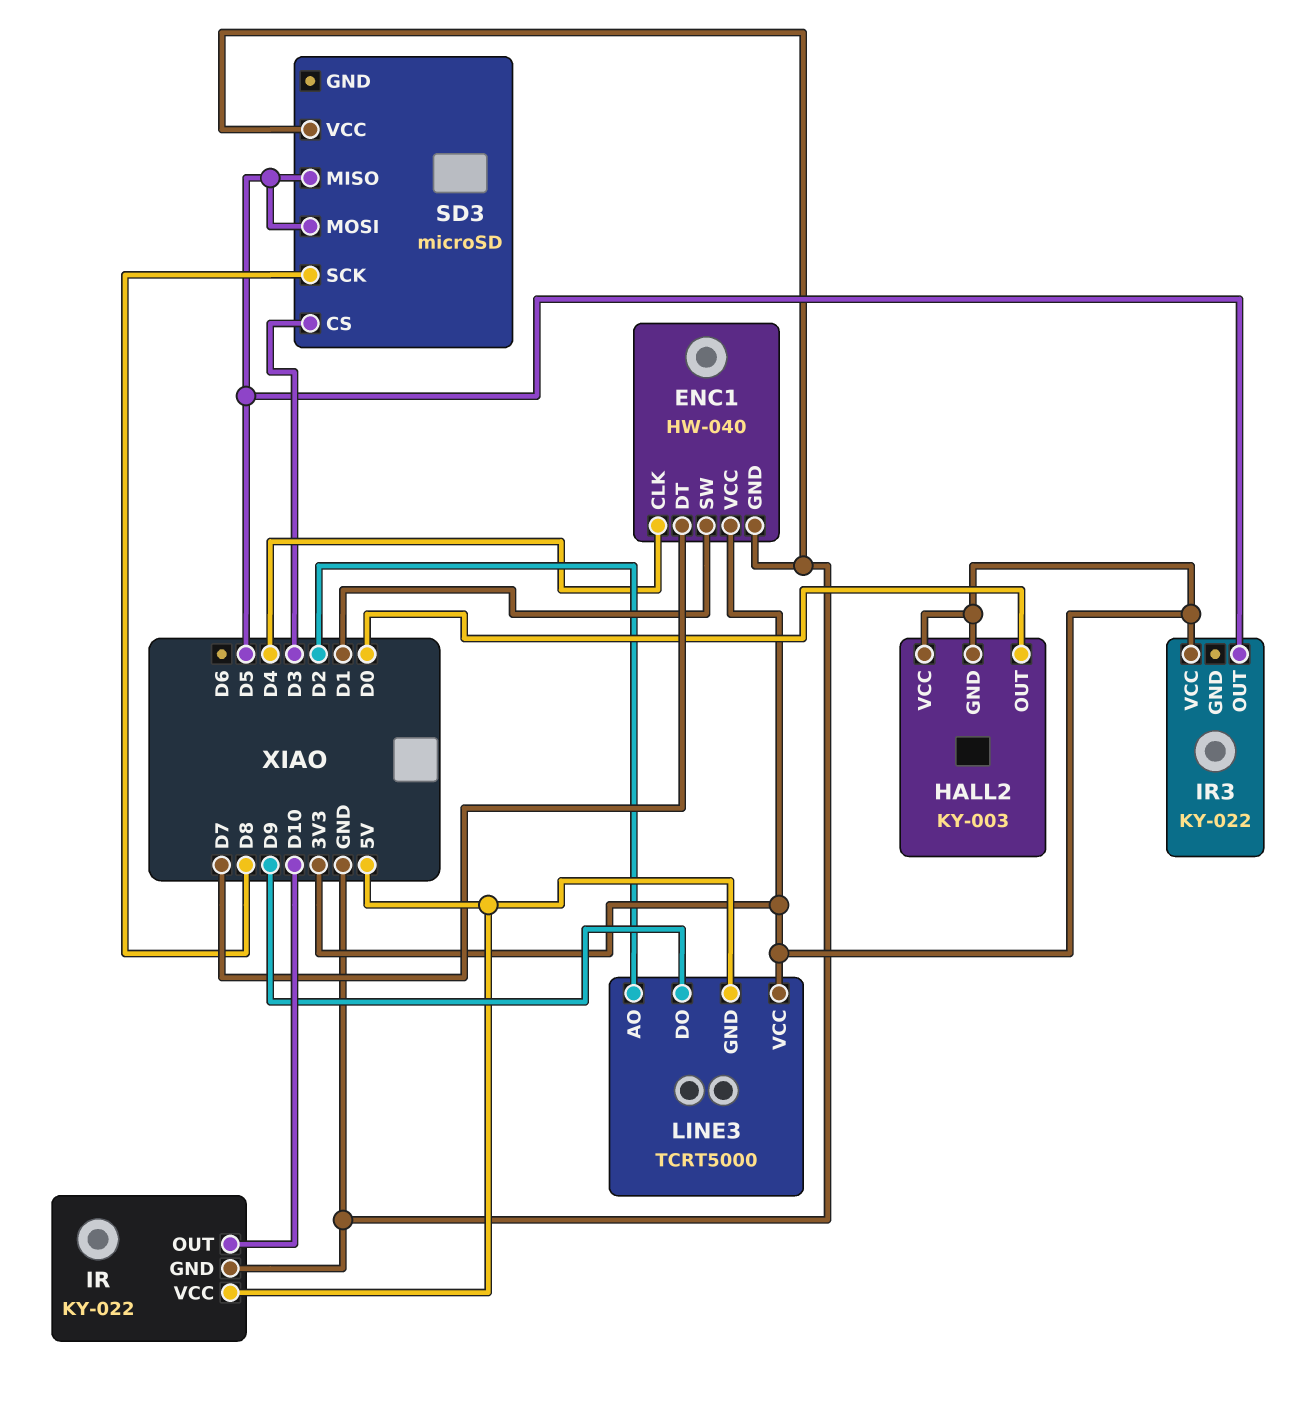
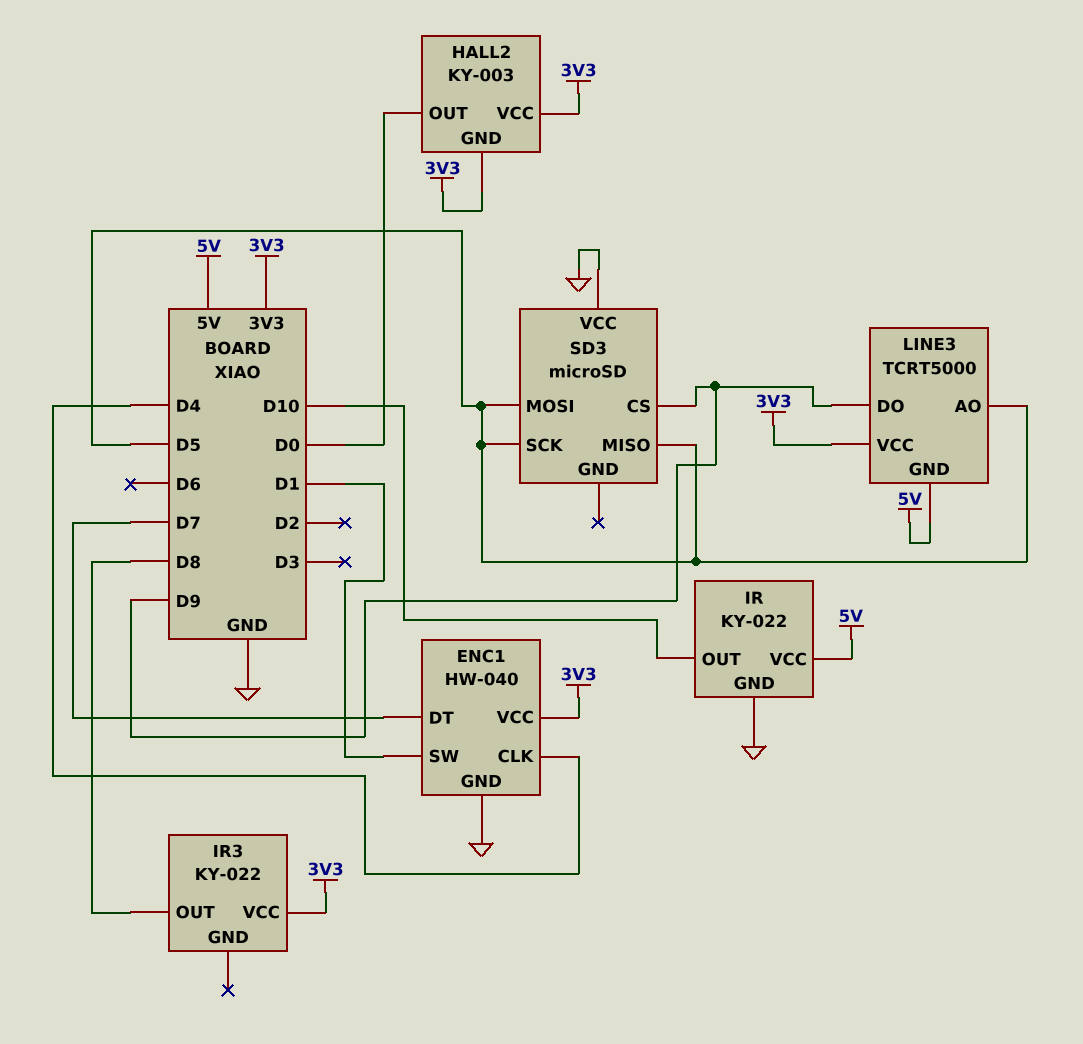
IR3 pin OUT: D5 -> D8
LINE3 pin AO: D2 -> D5
SD3 pin CS: D3 -> D9
SD3 pin SCK: D8 -> D5

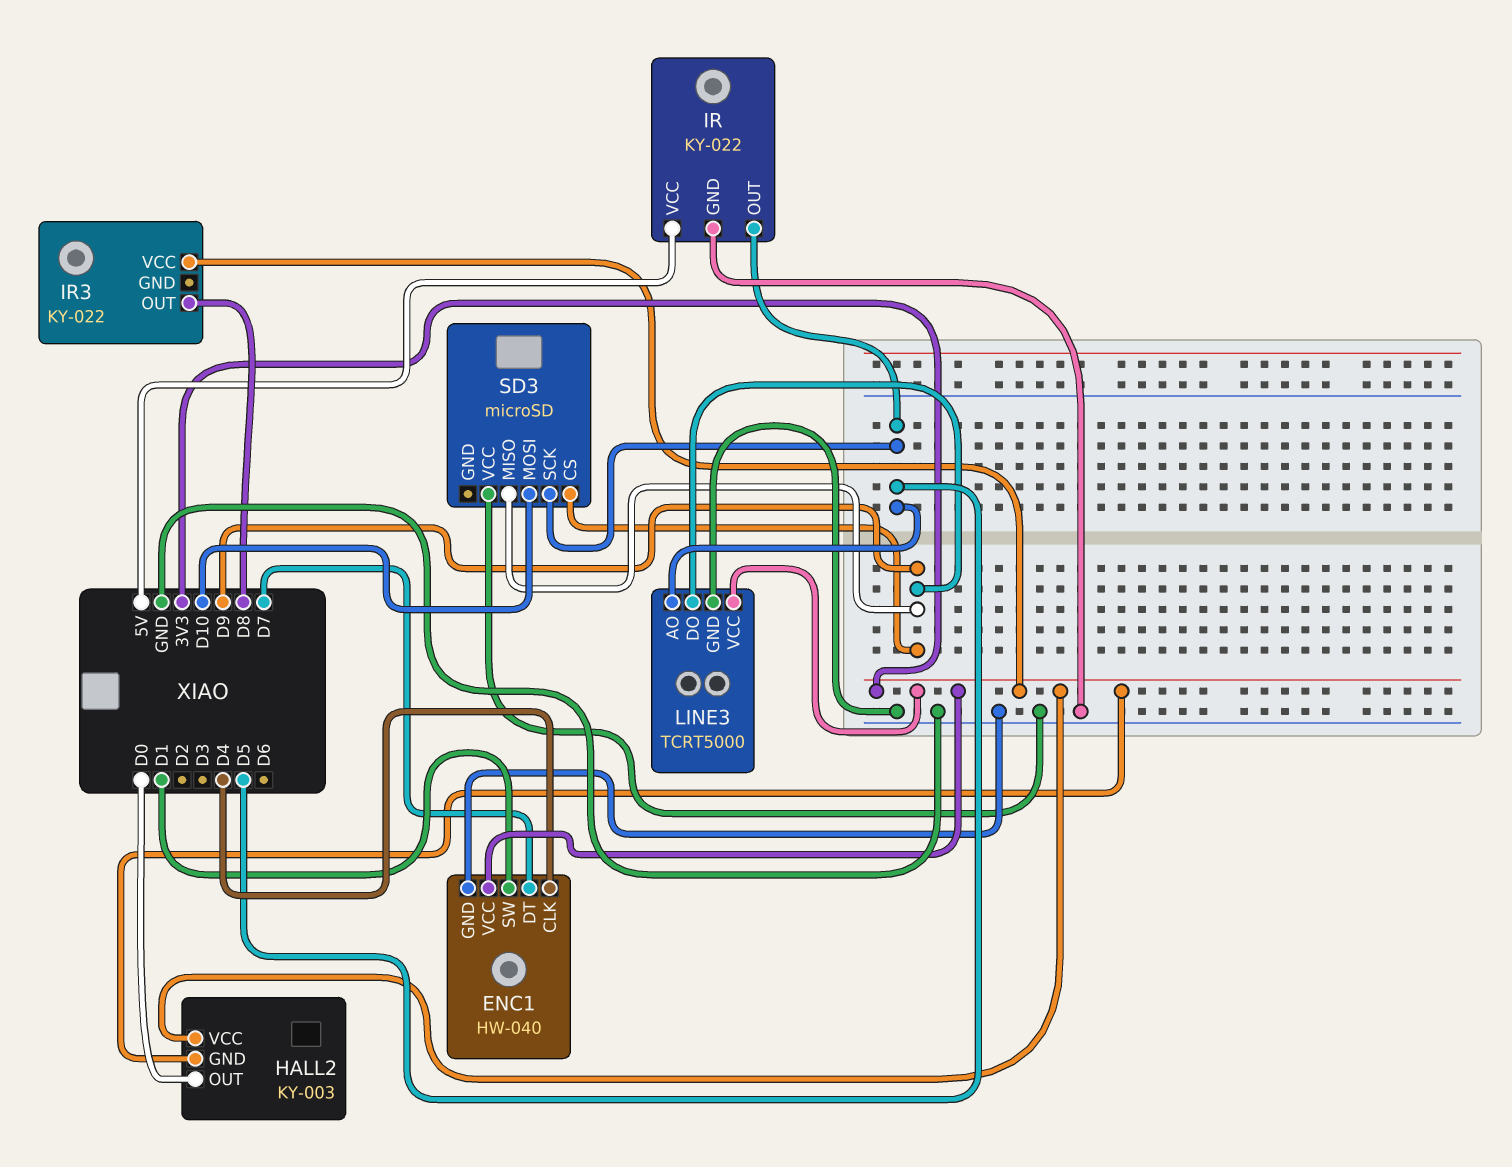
IR pin OUT: D10 -> D5
LINE3 pin GND: 5V -> GND
SD3 pin MISO: D5 -> D9
SD3 pin MOSI: D5 -> D10

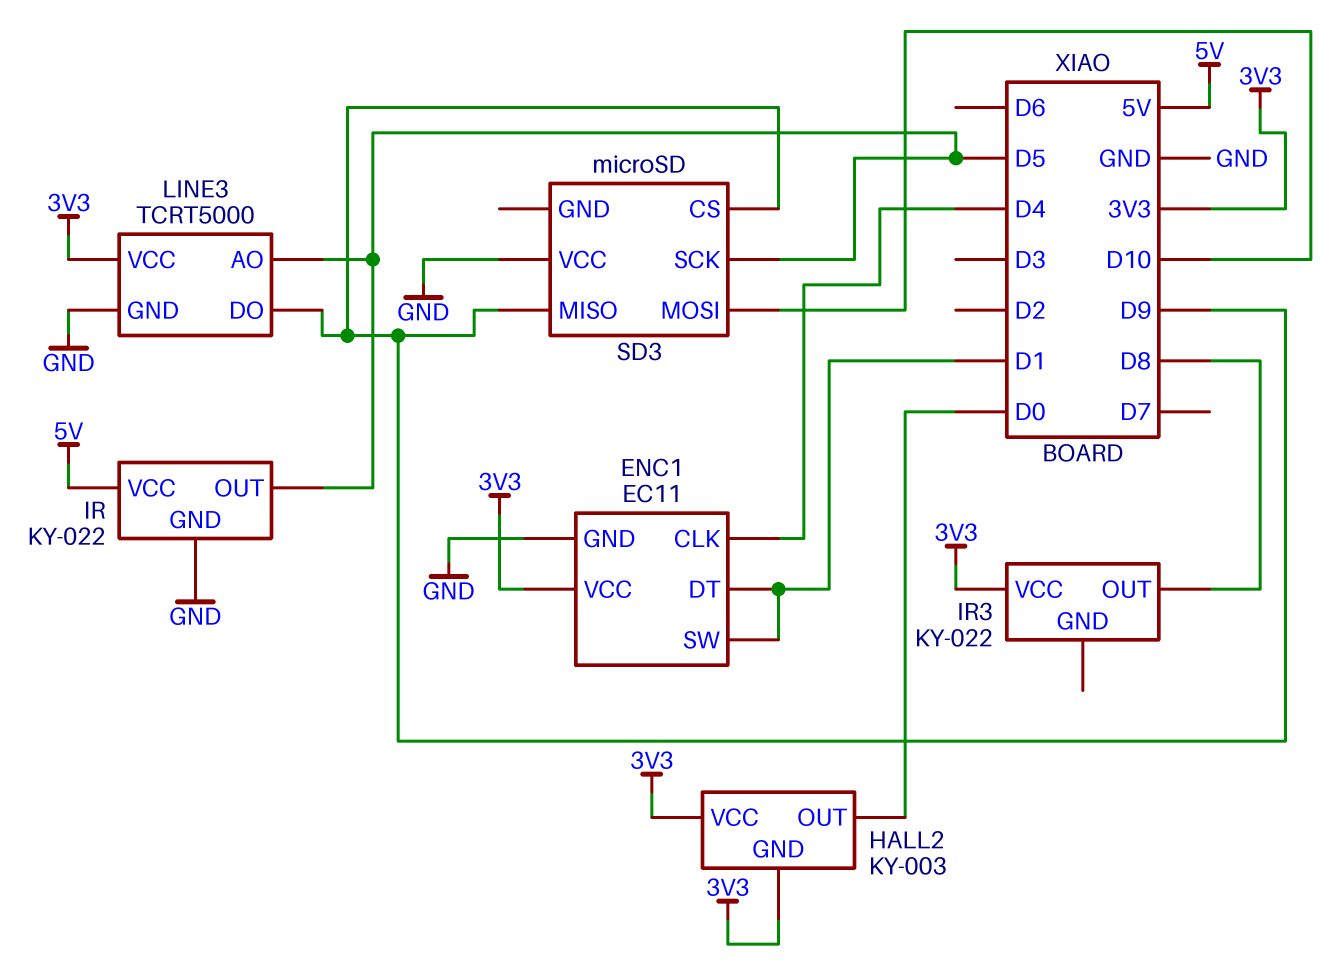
ENC1: HW-040 -> EC11
ENC1 pin DT: D7 -> D1

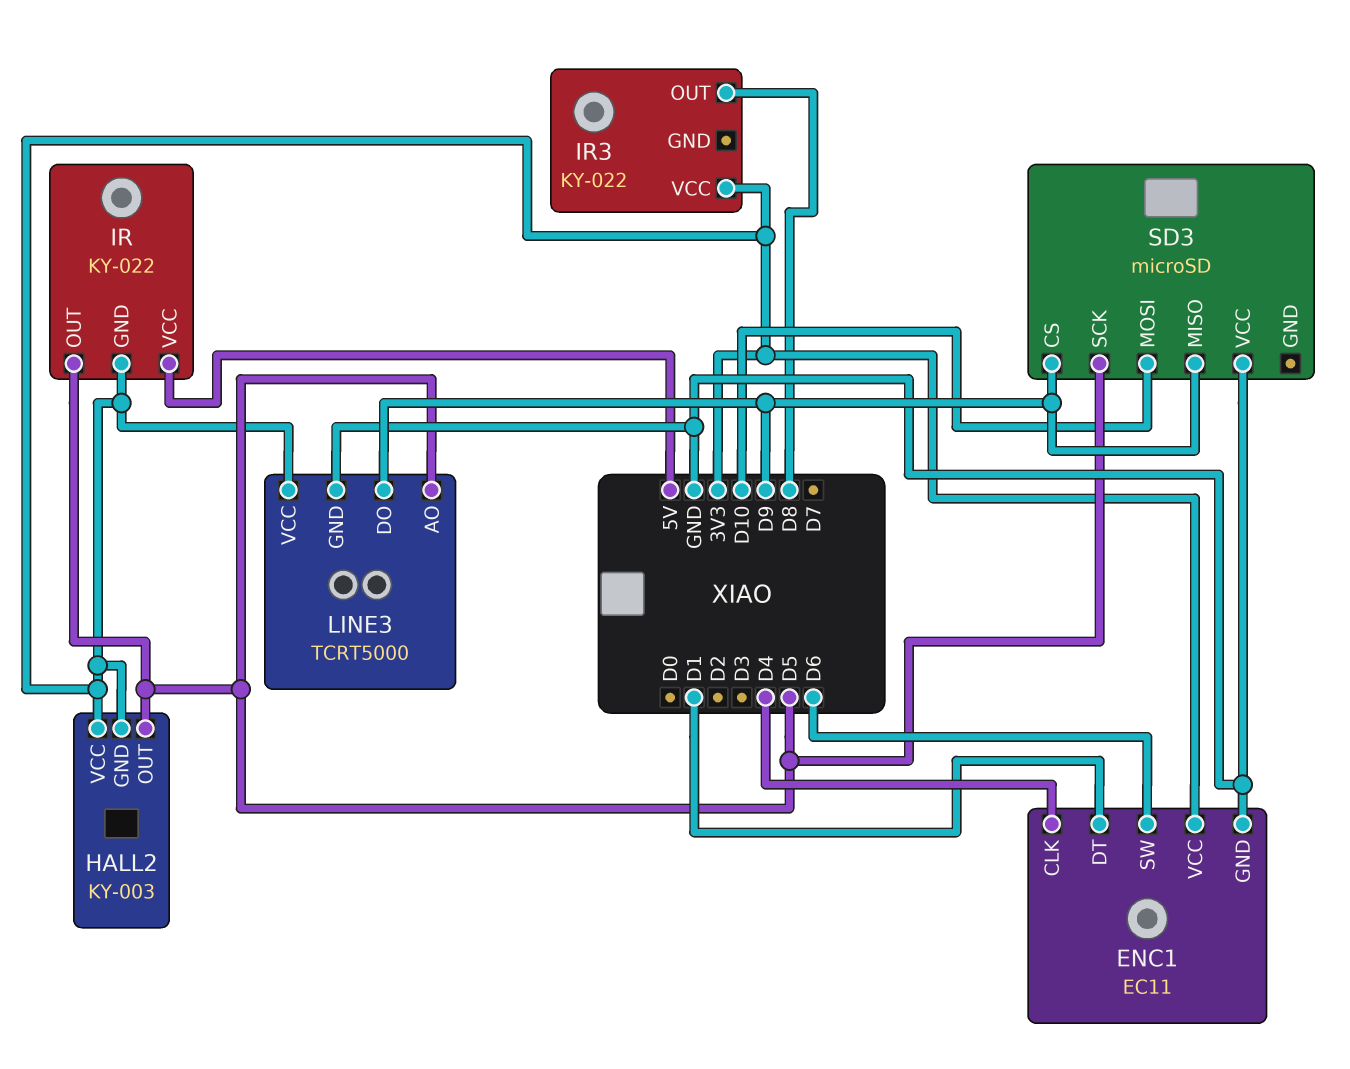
ENC1 pin SW: D1 -> D6
HALL2 pin OUT: D0 -> D5
IR pin GND: GND -> 3V3

